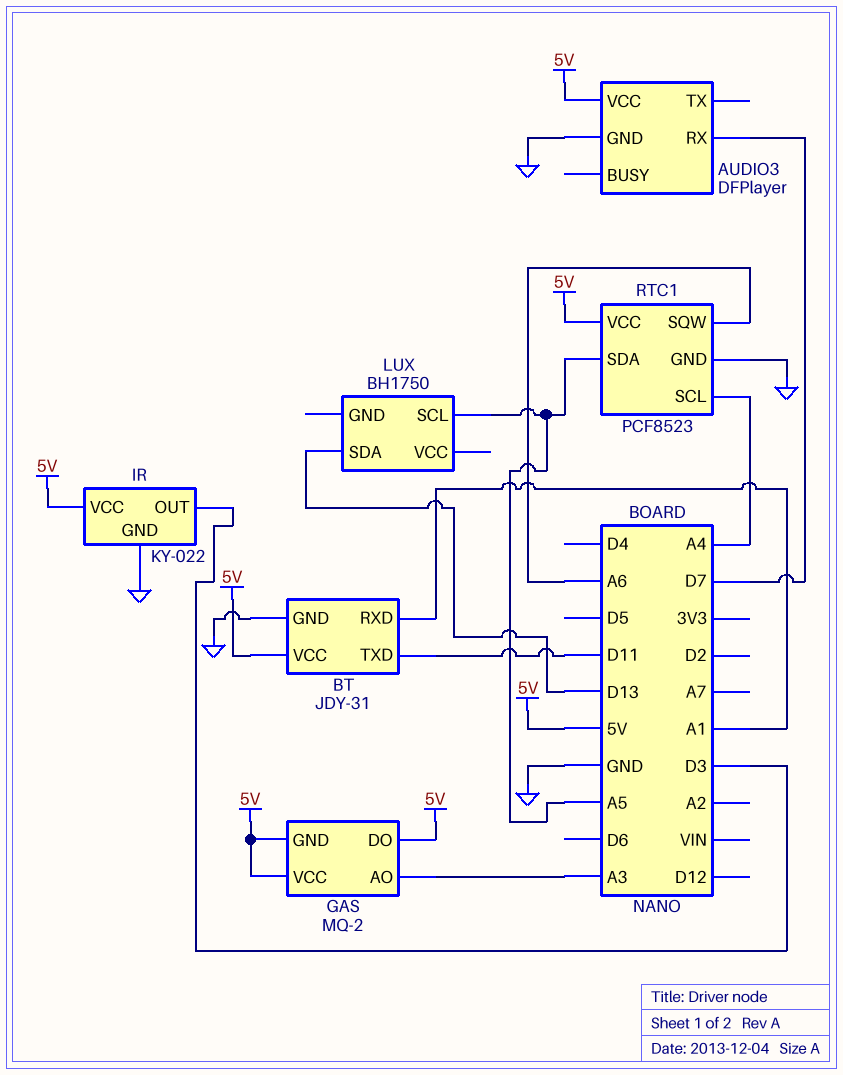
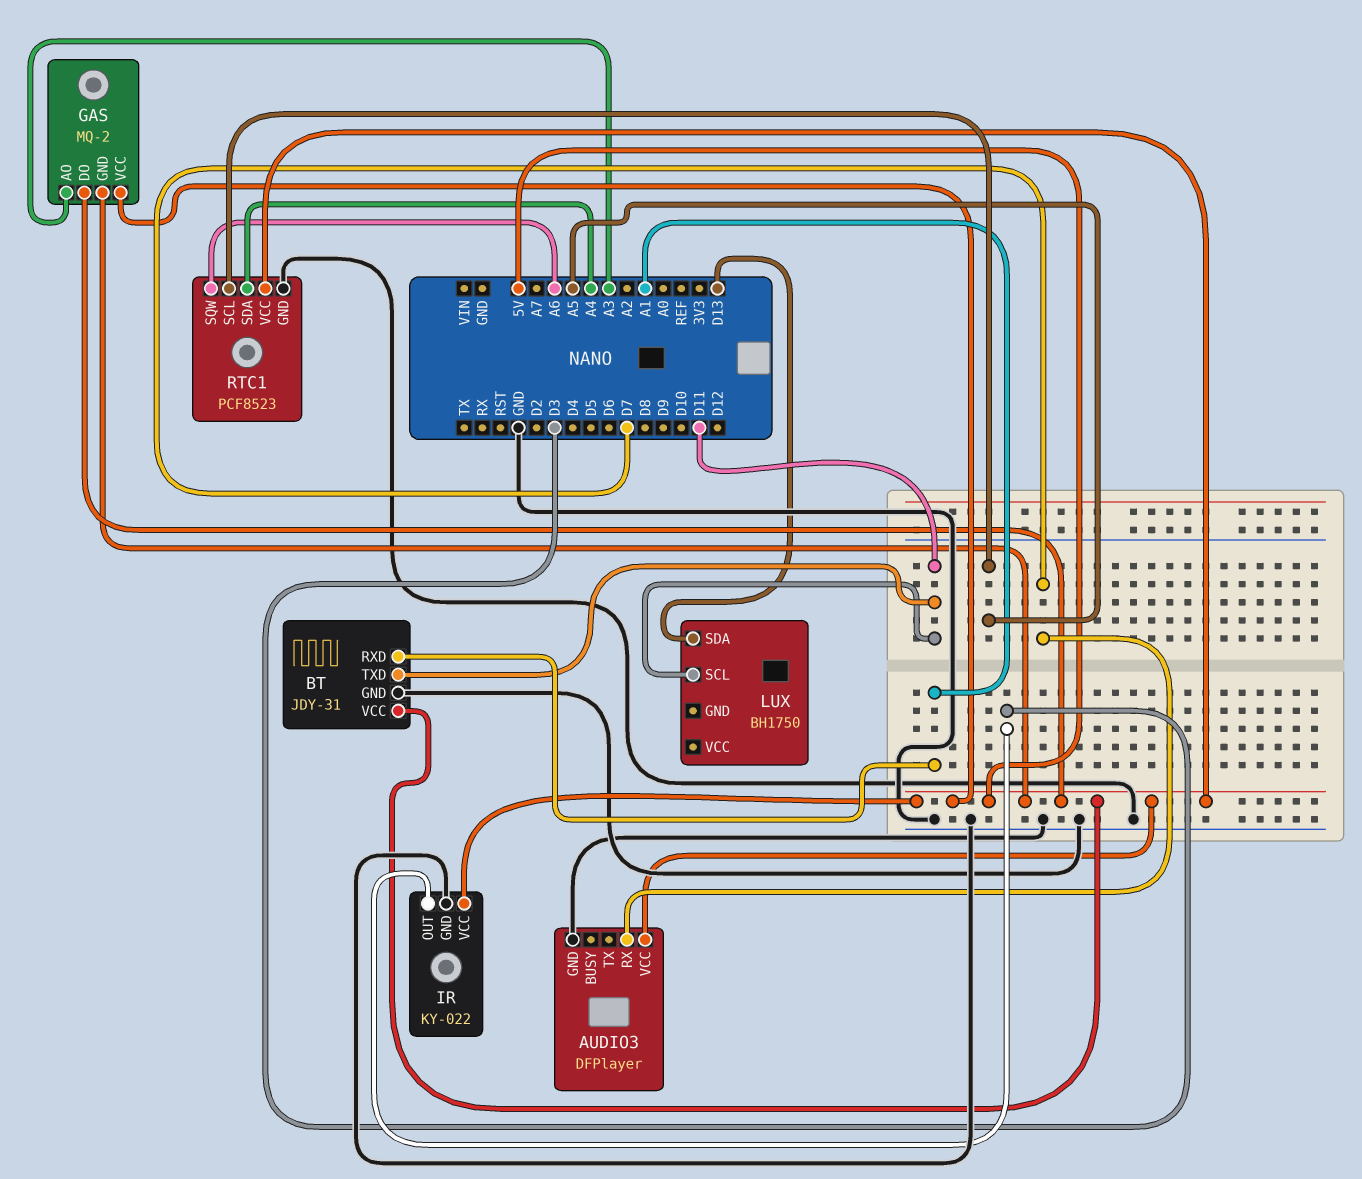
LUX pin SCL: A5 -> D11
RTC1 pin SCL: A4 -> A5
RTC1 pin SDA: A5 -> A4

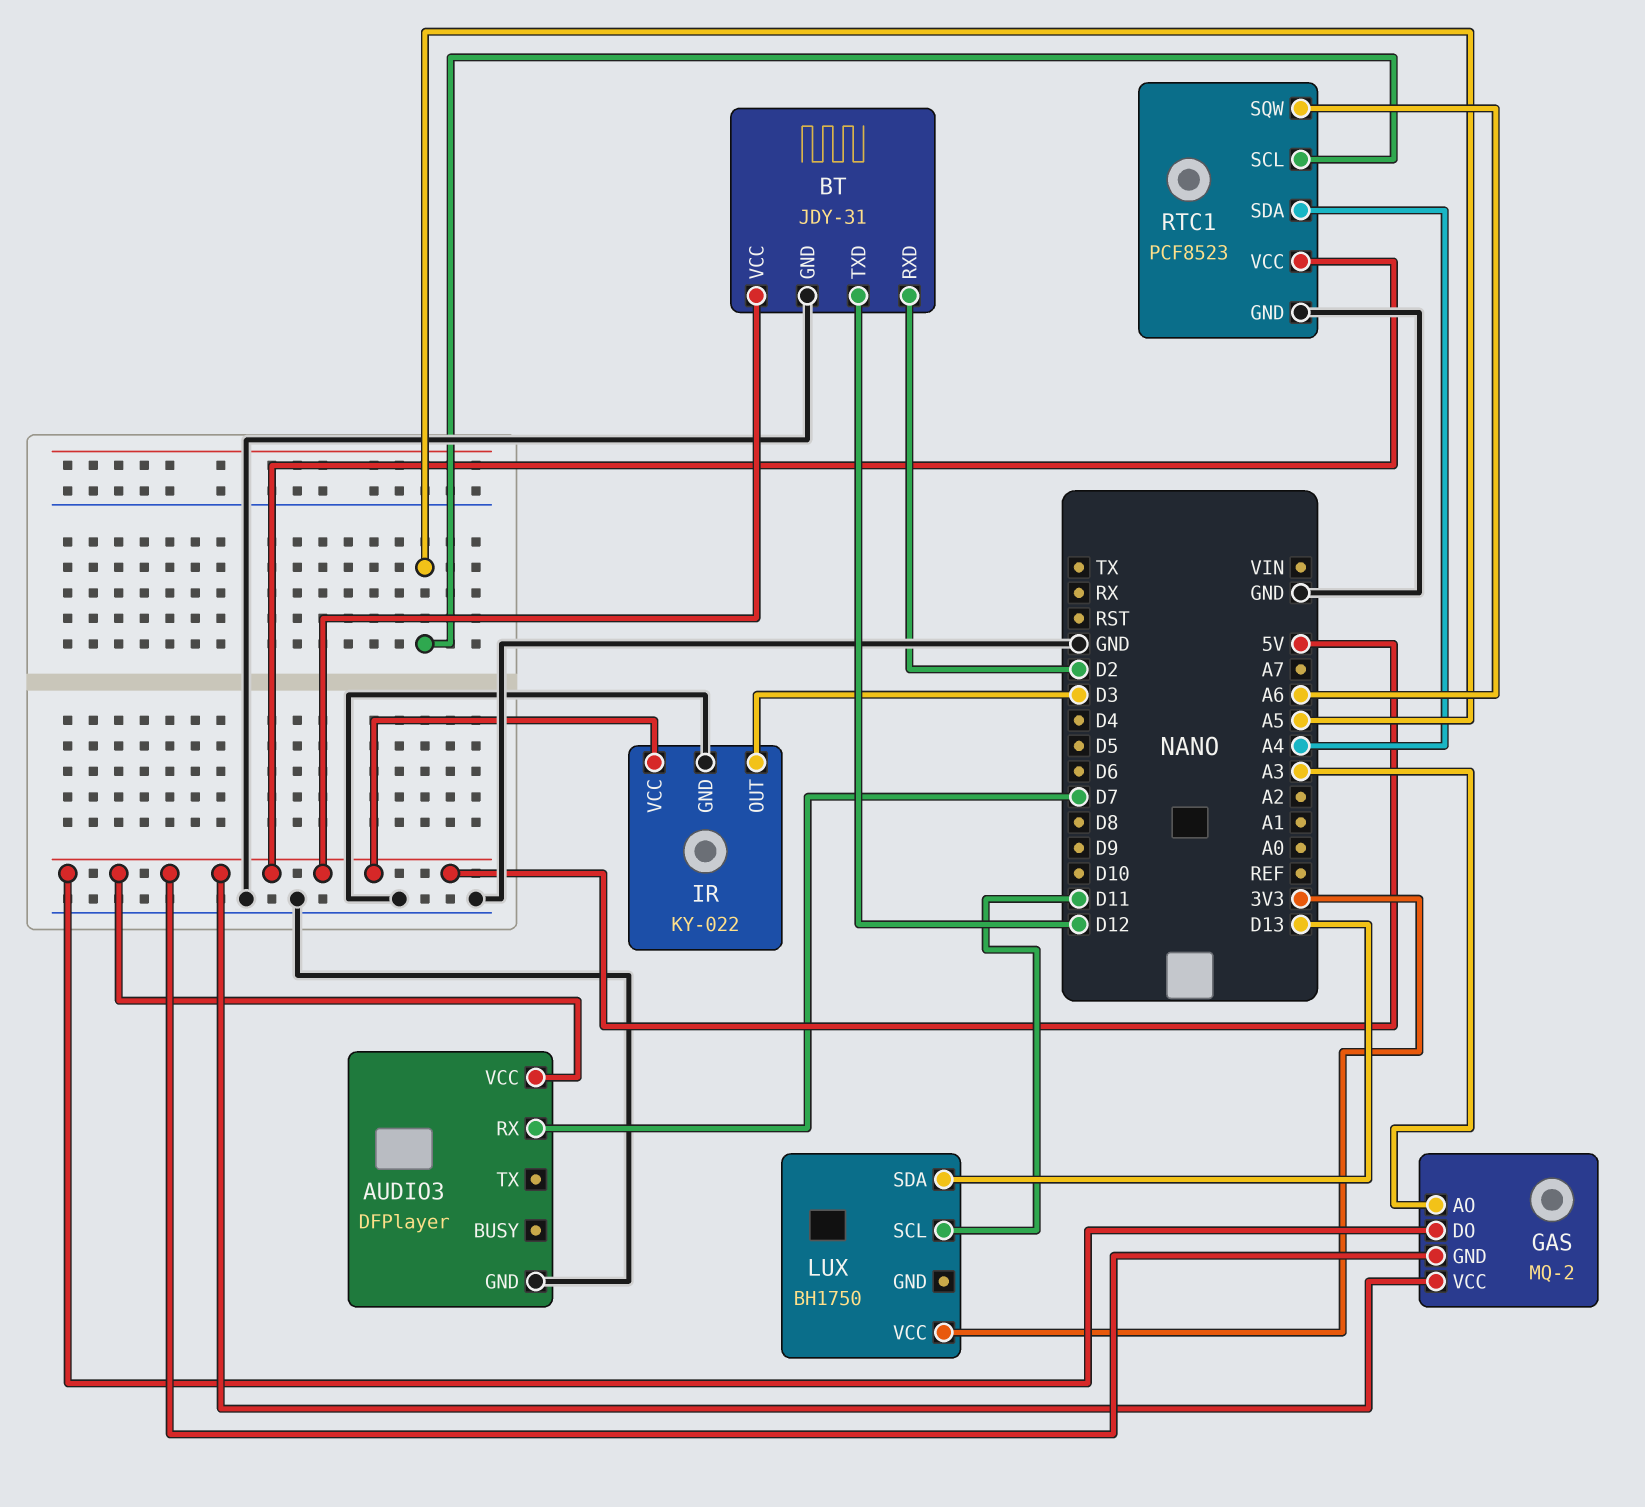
BT pin RXD: A1 -> D2
BT pin TXD: D11 -> D12
LUX pin VCC: none -> 3V3

